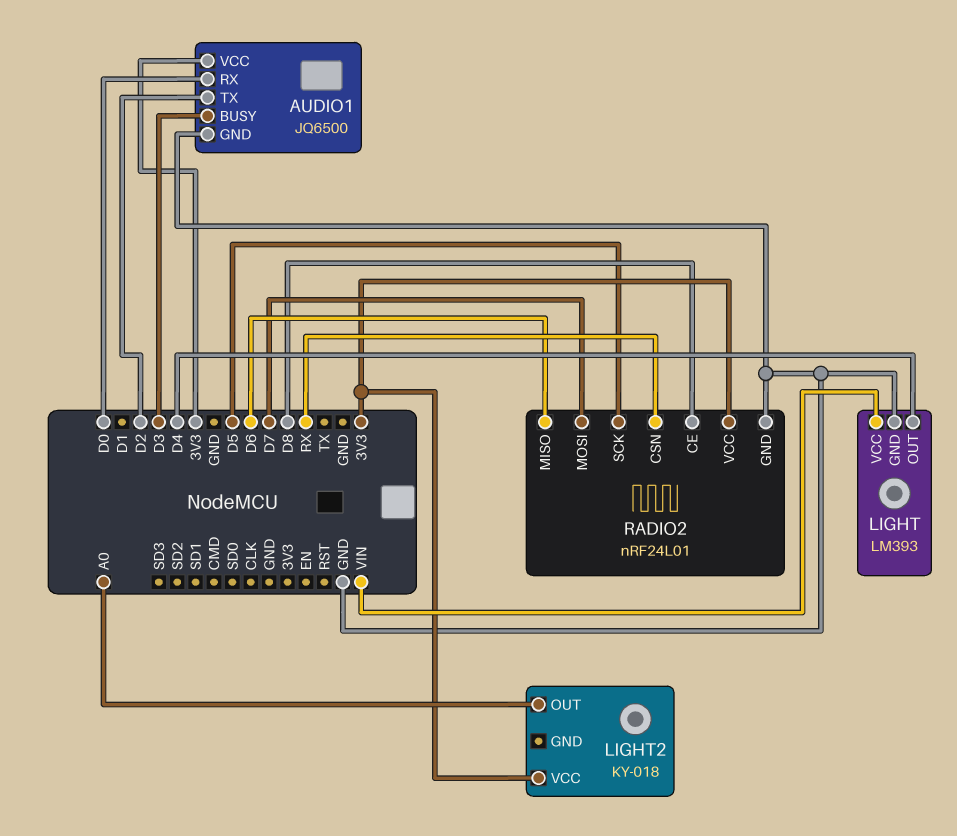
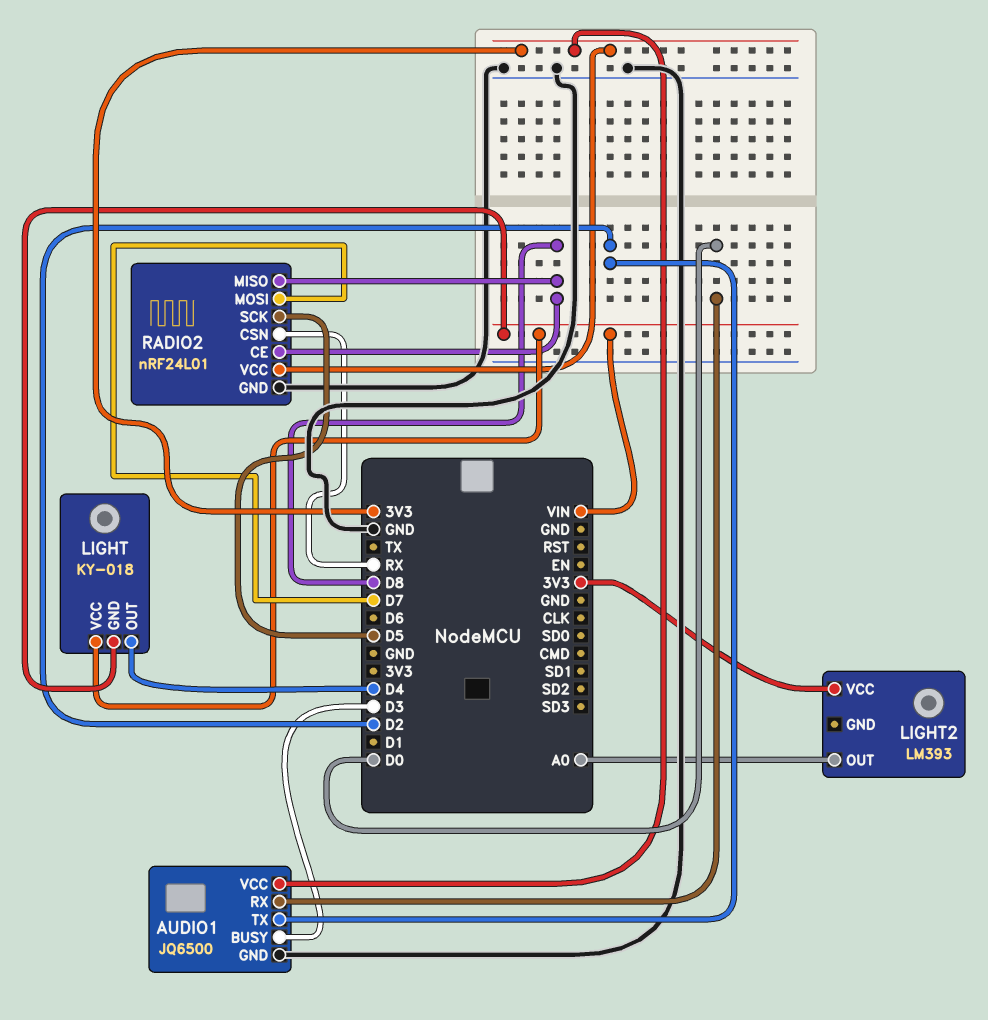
LIGHT: LM393 -> KY-018
LIGHT pin GND: GND -> VIN
LIGHT2: KY-018 -> LM393
RADIO2 pin MISO: D6 -> D8

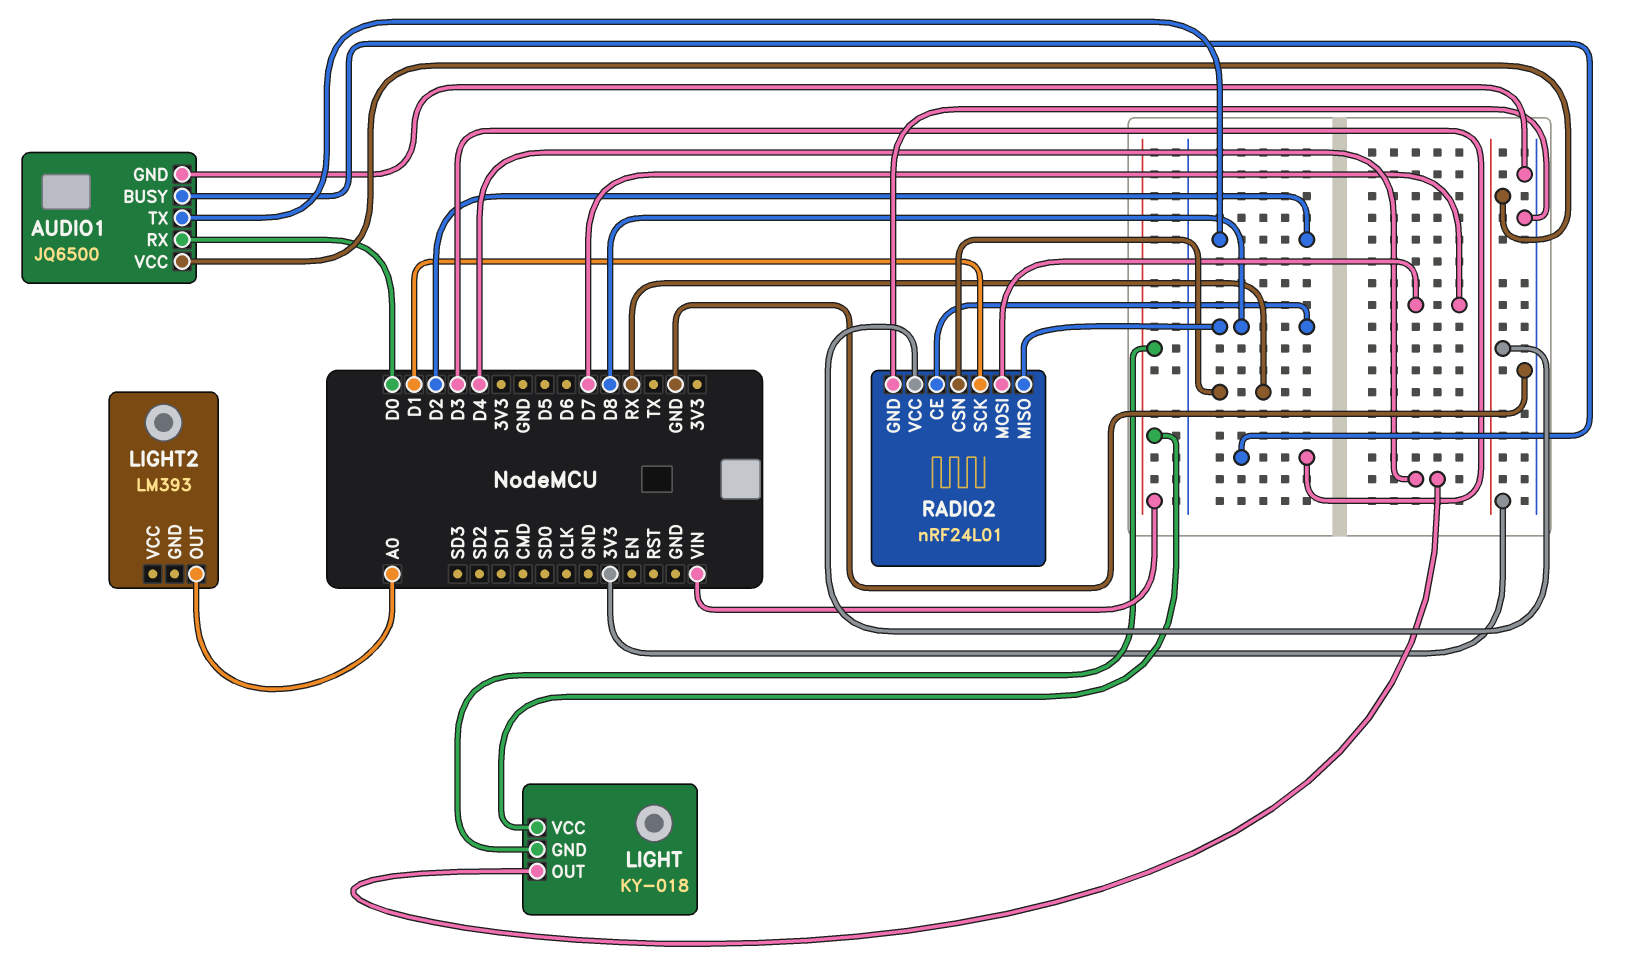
LIGHT2 pin VCC: 3V3 -> none
RADIO2 pin SCK: D5 -> D1

